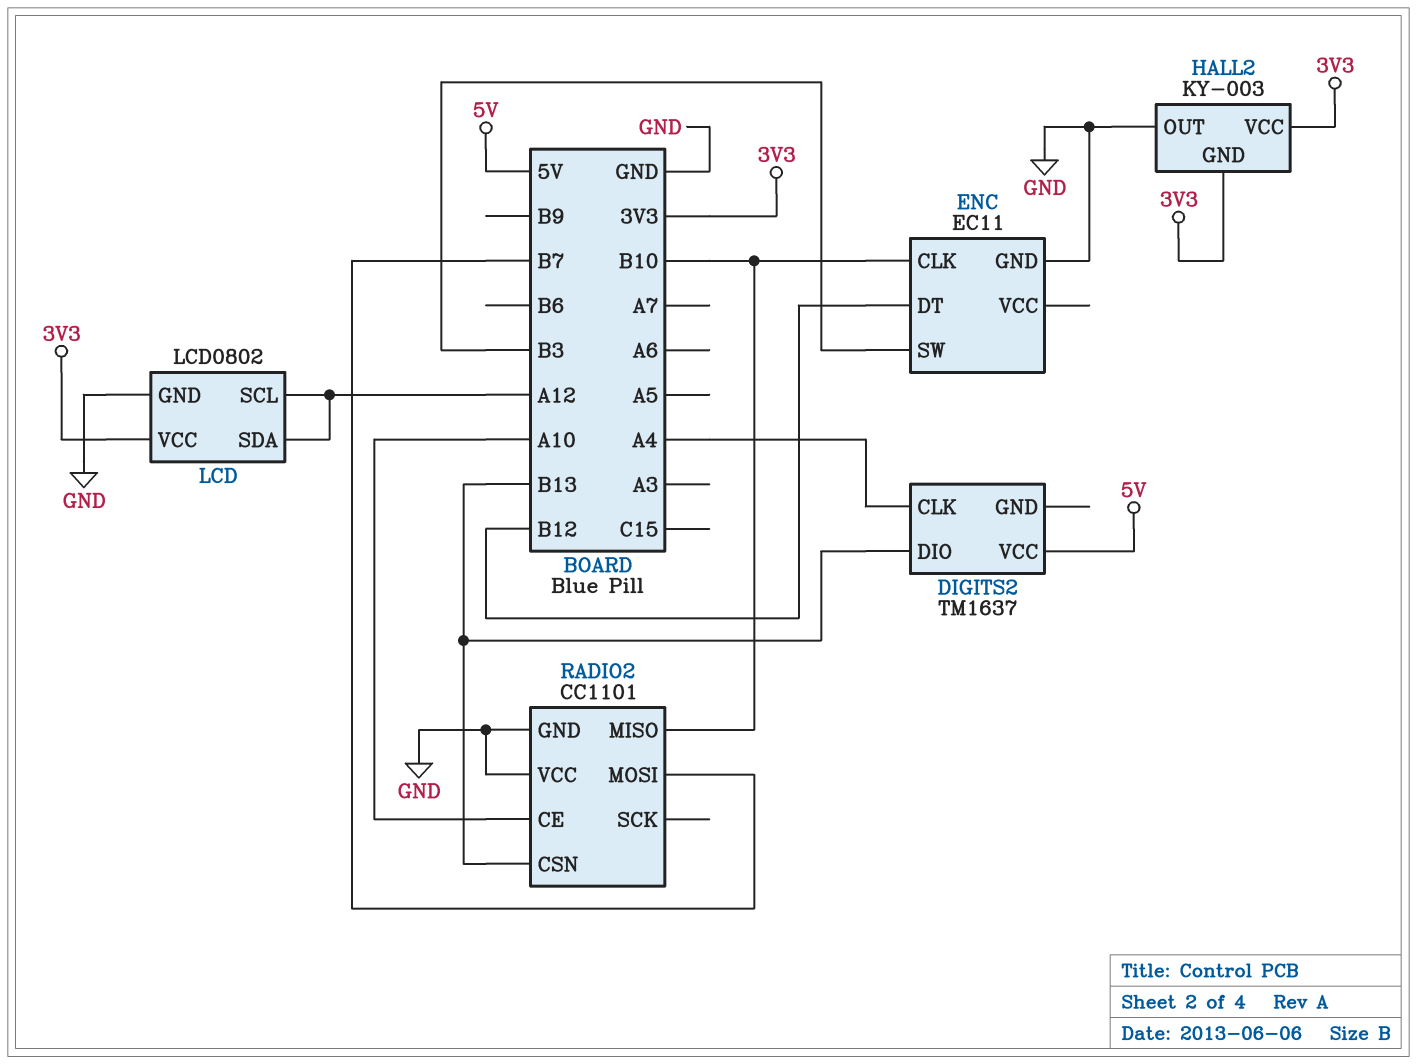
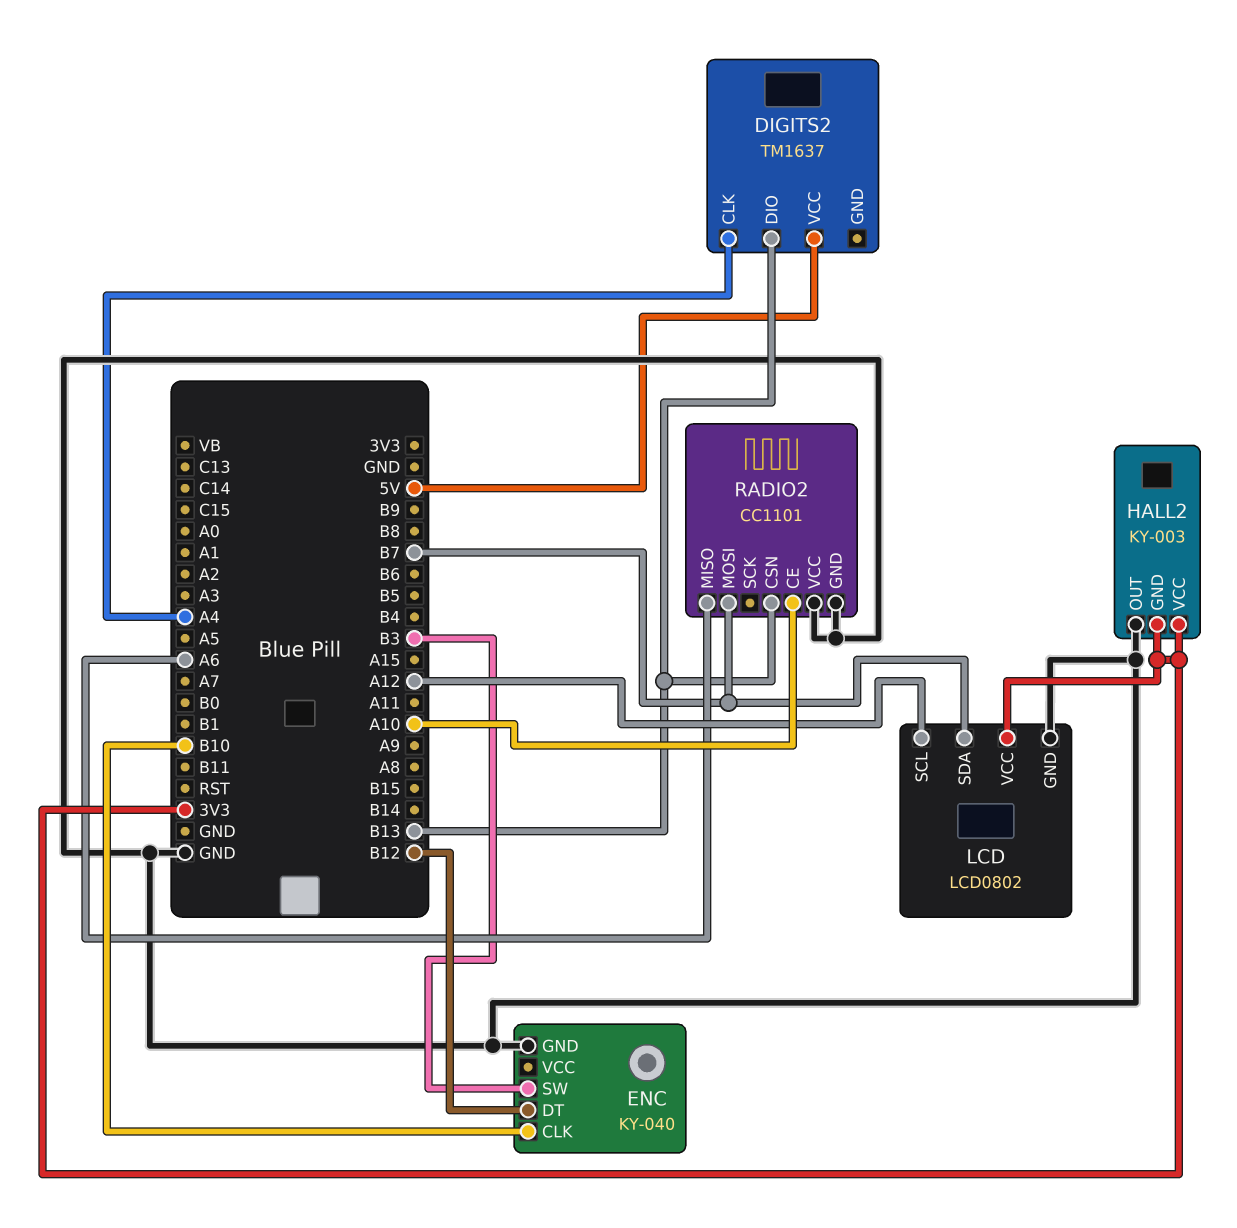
ENC: EC11 -> KY-040
LCD pin SDA: A12 -> B7
RADIO2 pin MISO: B10 -> A6

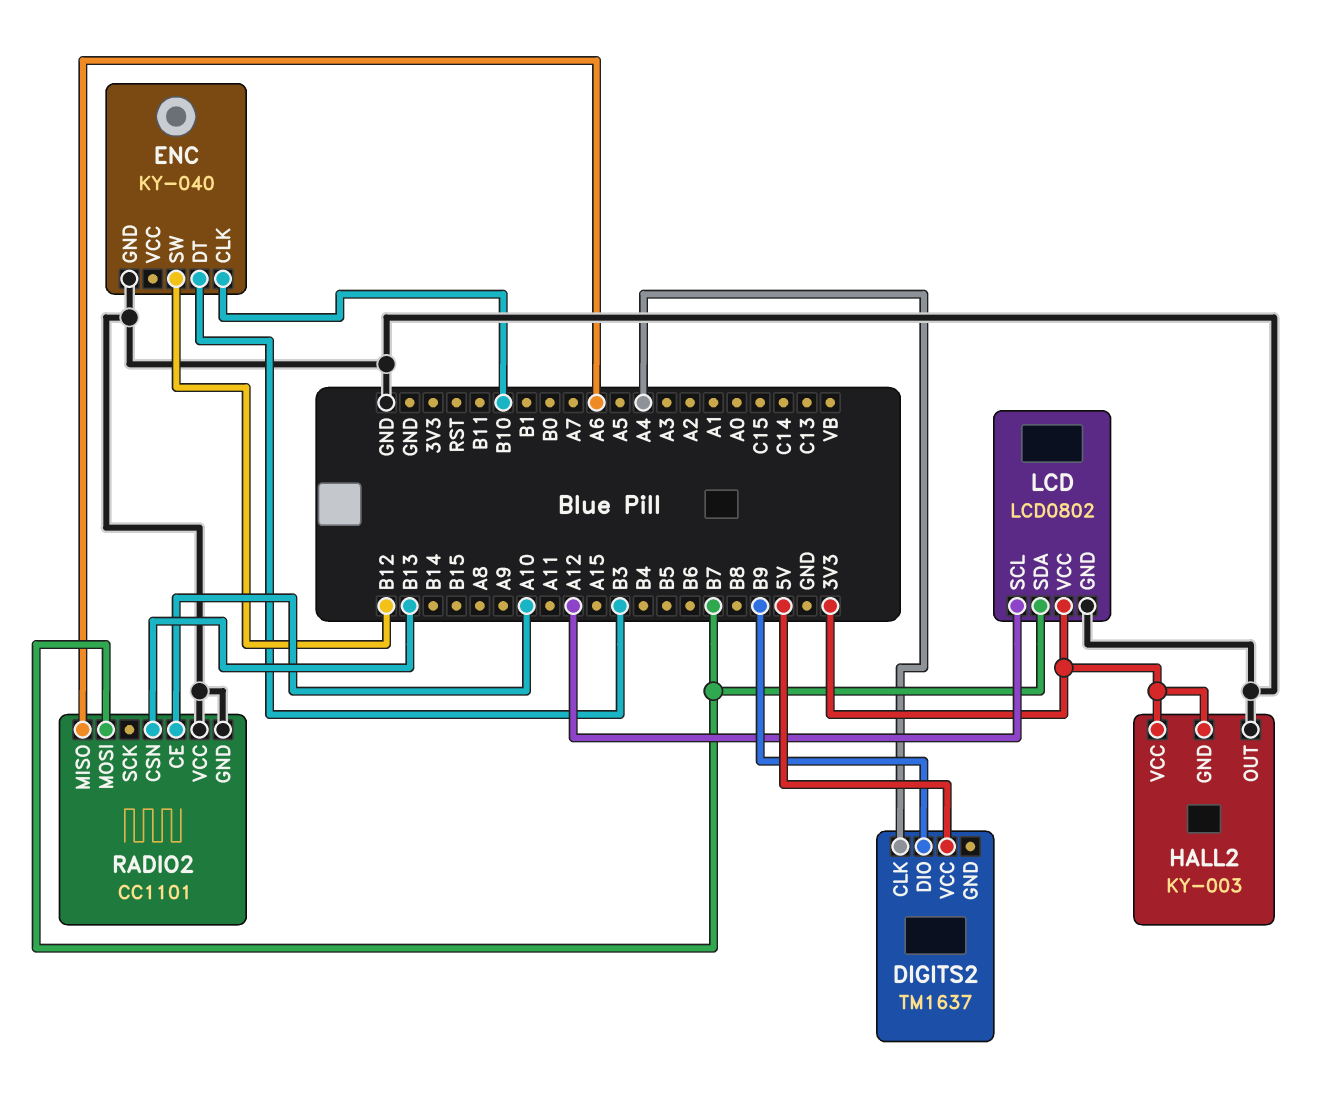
DIGITS2 pin DIO: B13 -> B9
ENC pin DT: B12 -> B3
ENC pin SW: B3 -> B12

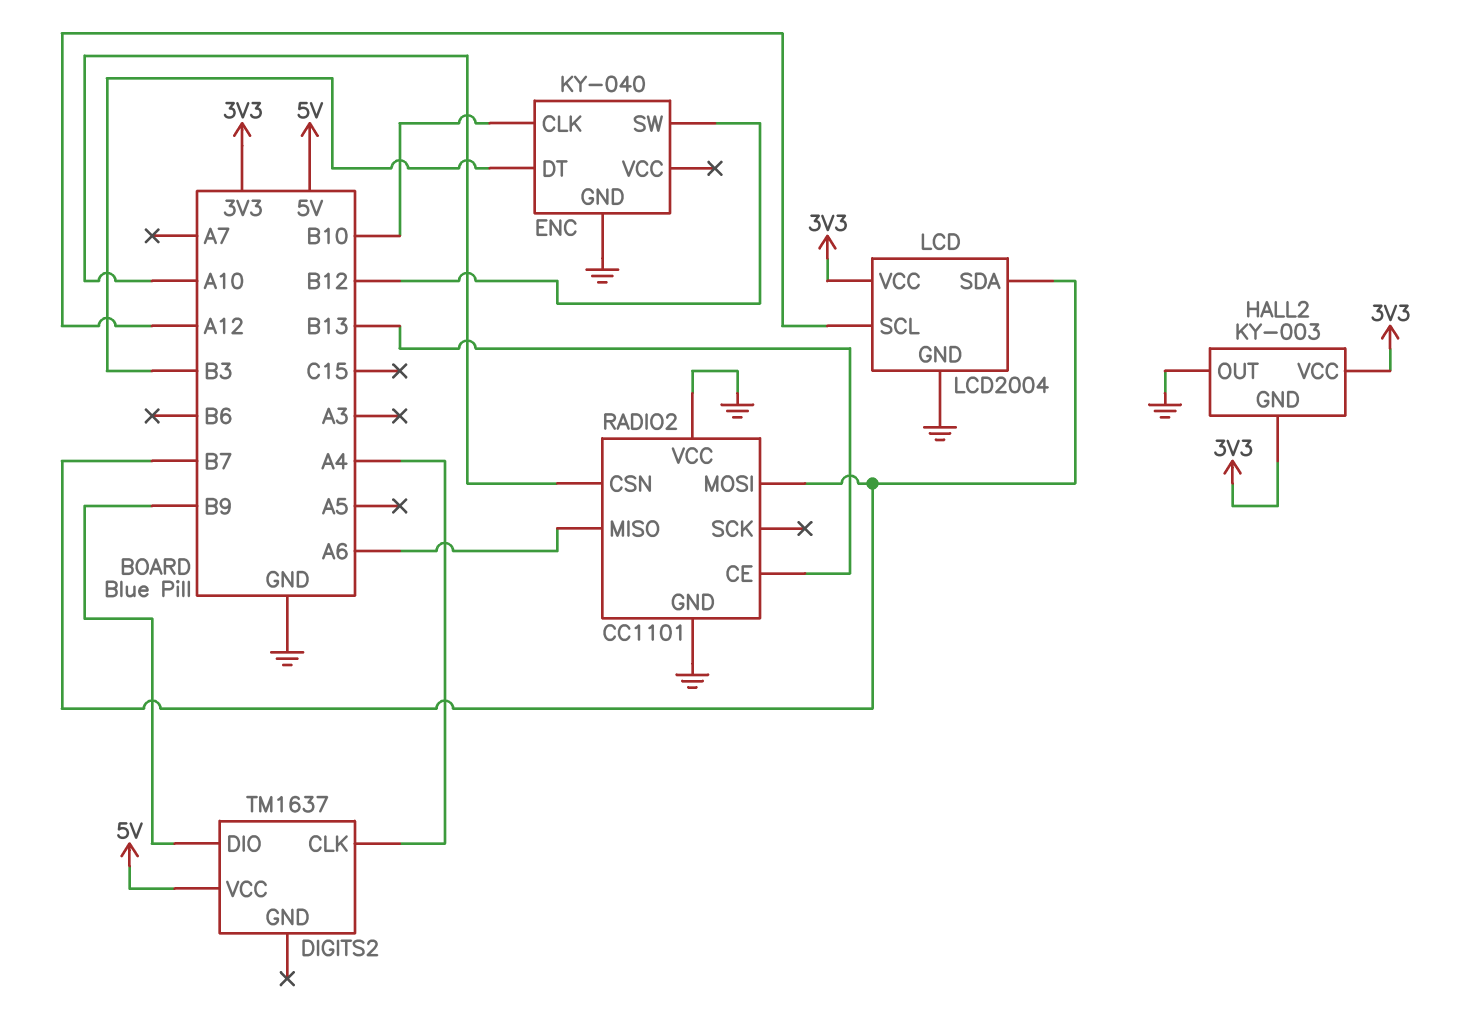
LCD: LCD0802 -> LCD2004
RADIO2 pin CE: A10 -> B13
RADIO2 pin CSN: B13 -> A10

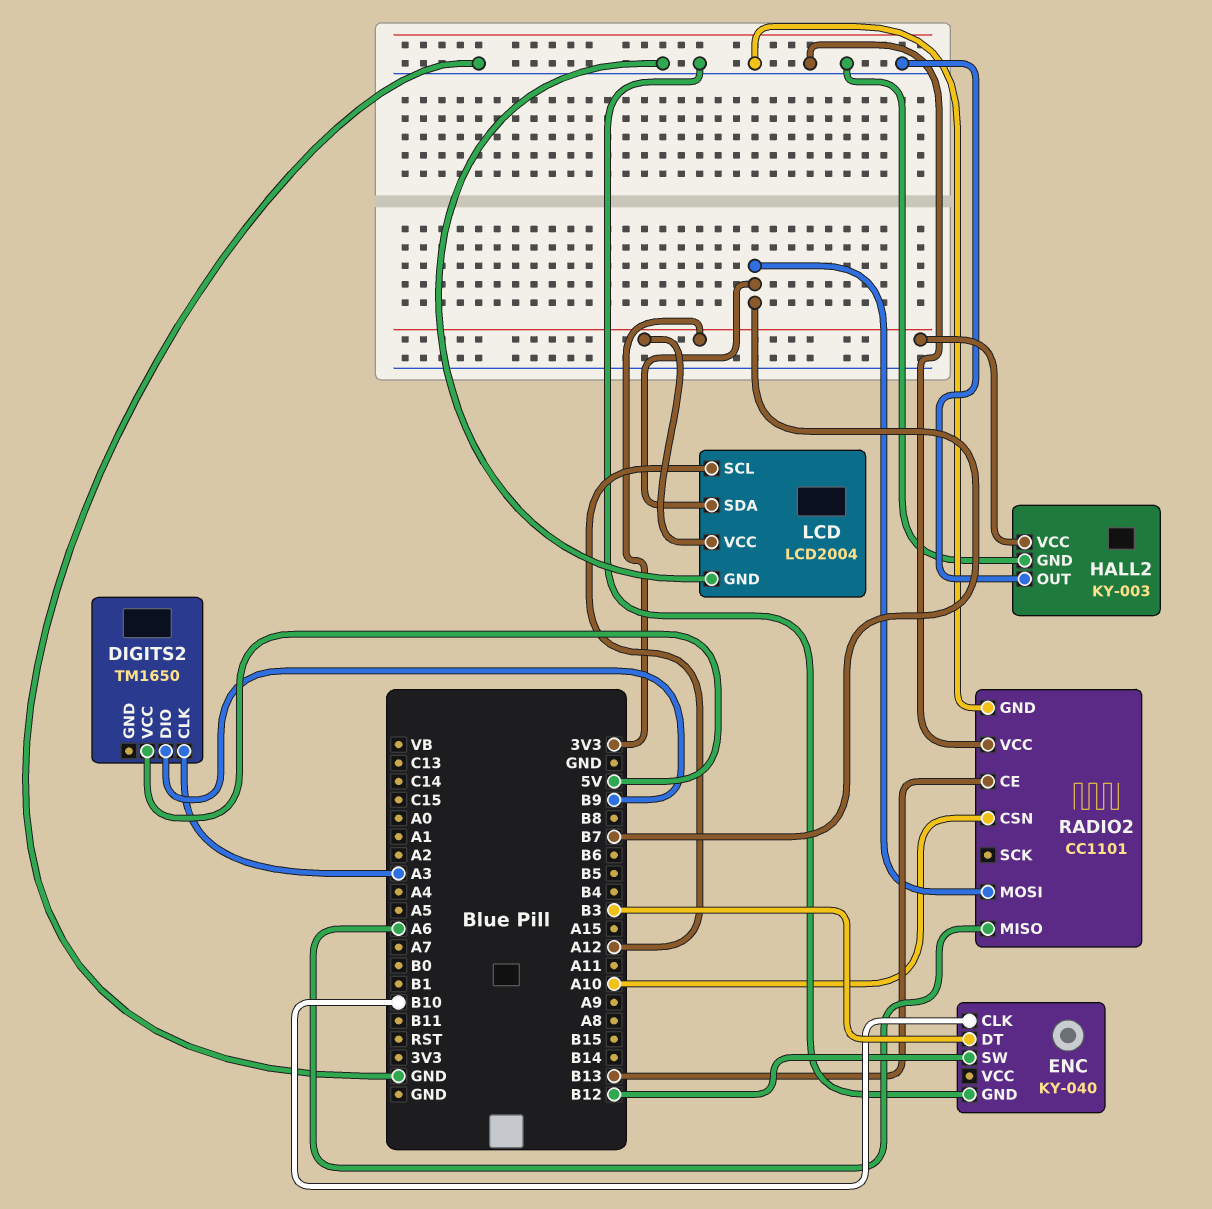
DIGITS2: TM1637 -> TM1650
DIGITS2 pin CLK: A4 -> A3
HALL2 pin GND: 3V3 -> GND

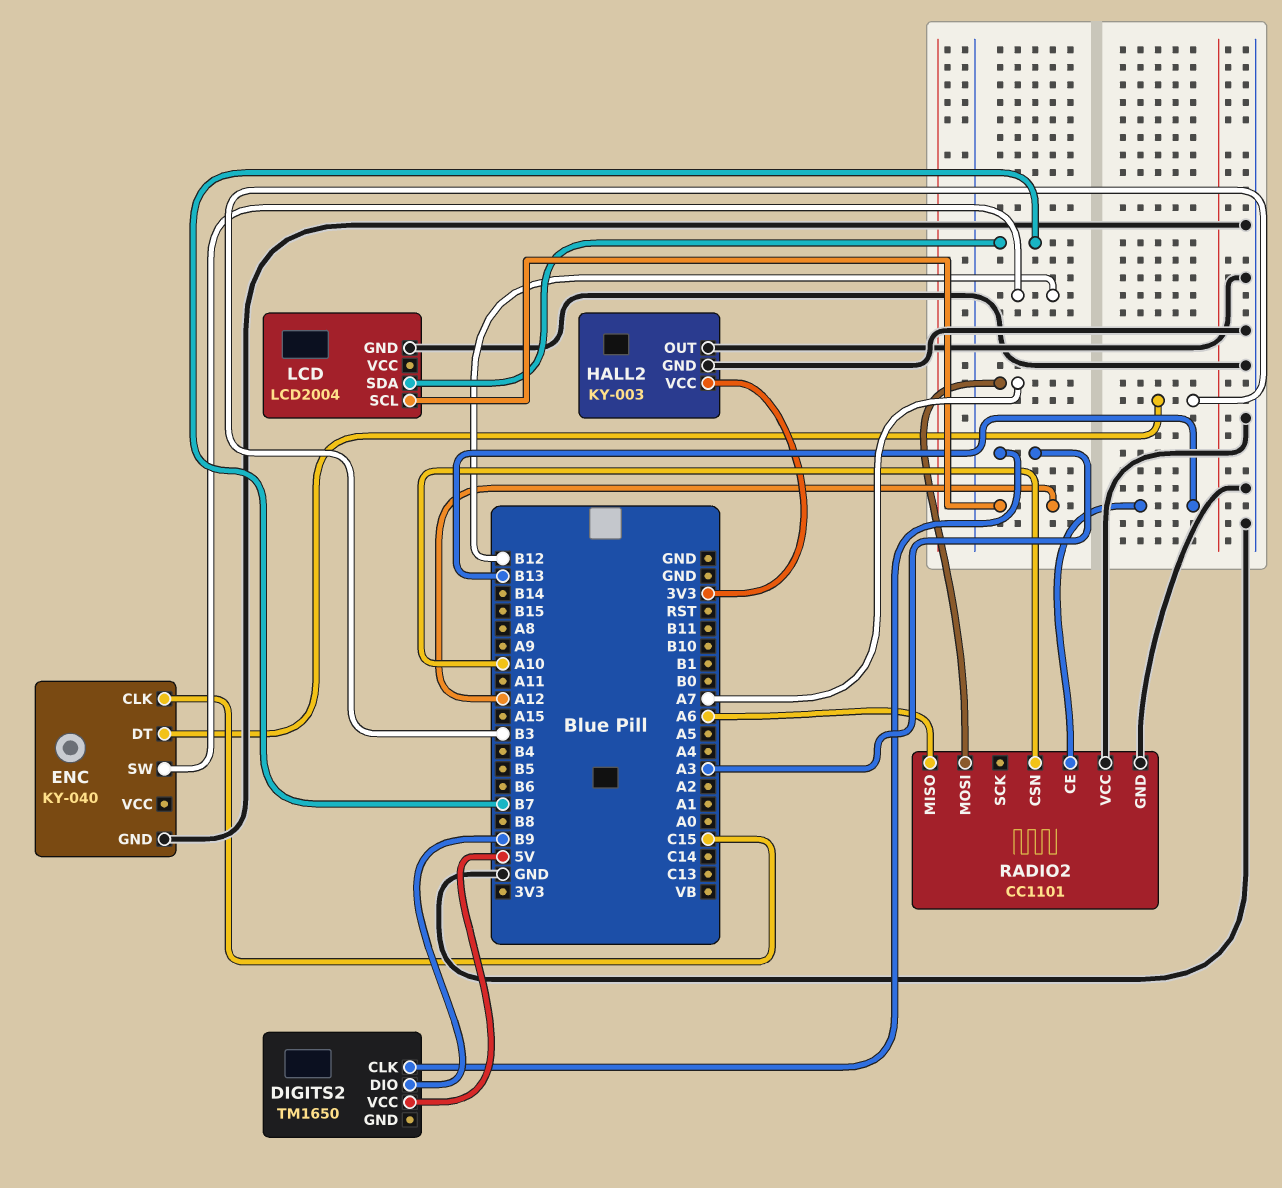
ENC pin CLK: B10 -> C15
LCD pin VCC: 3V3 -> none
RADIO2 pin MOSI: B7 -> A7

